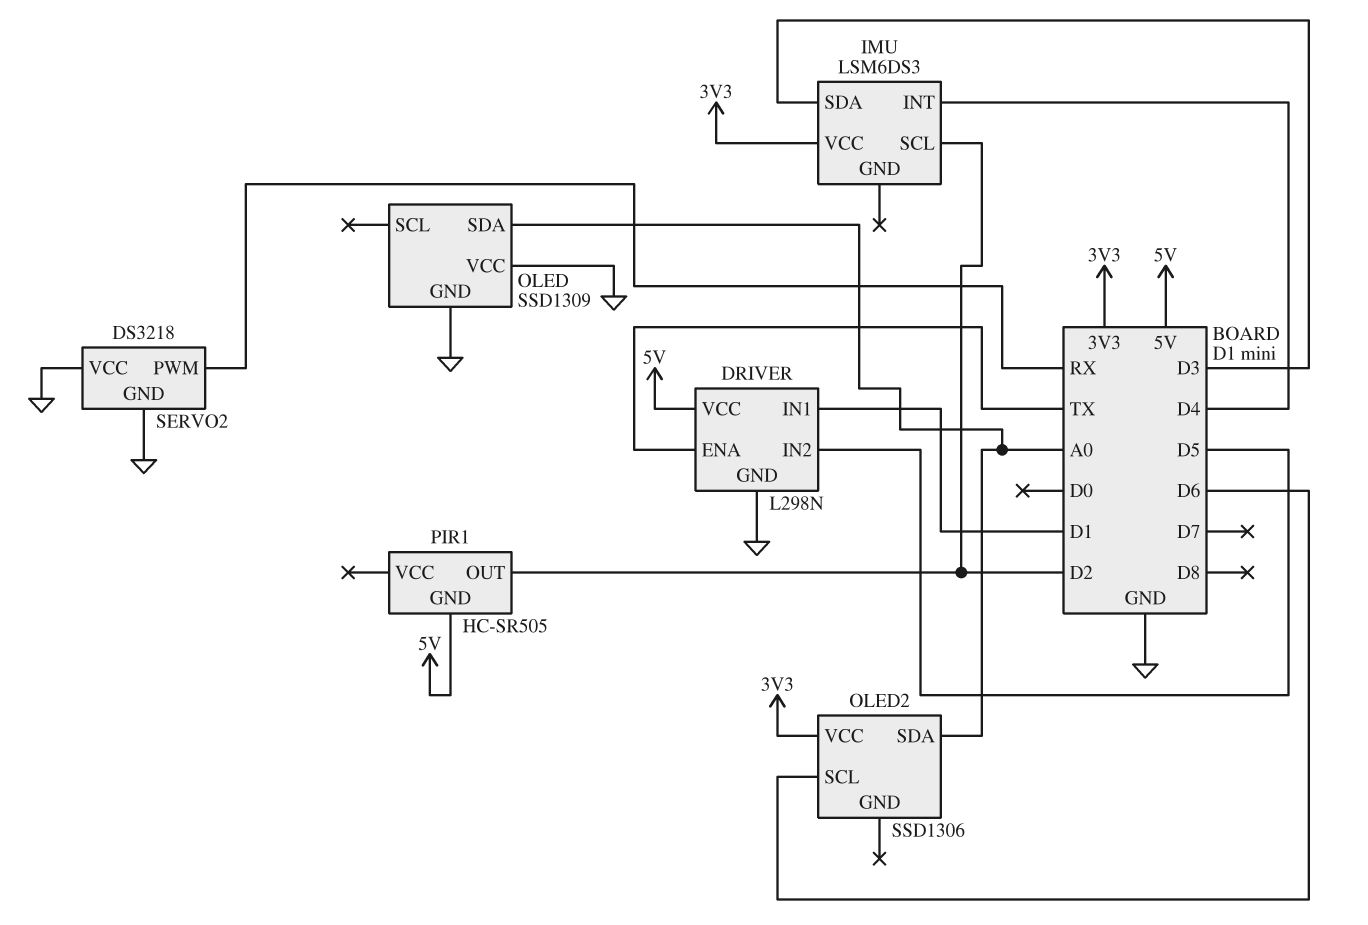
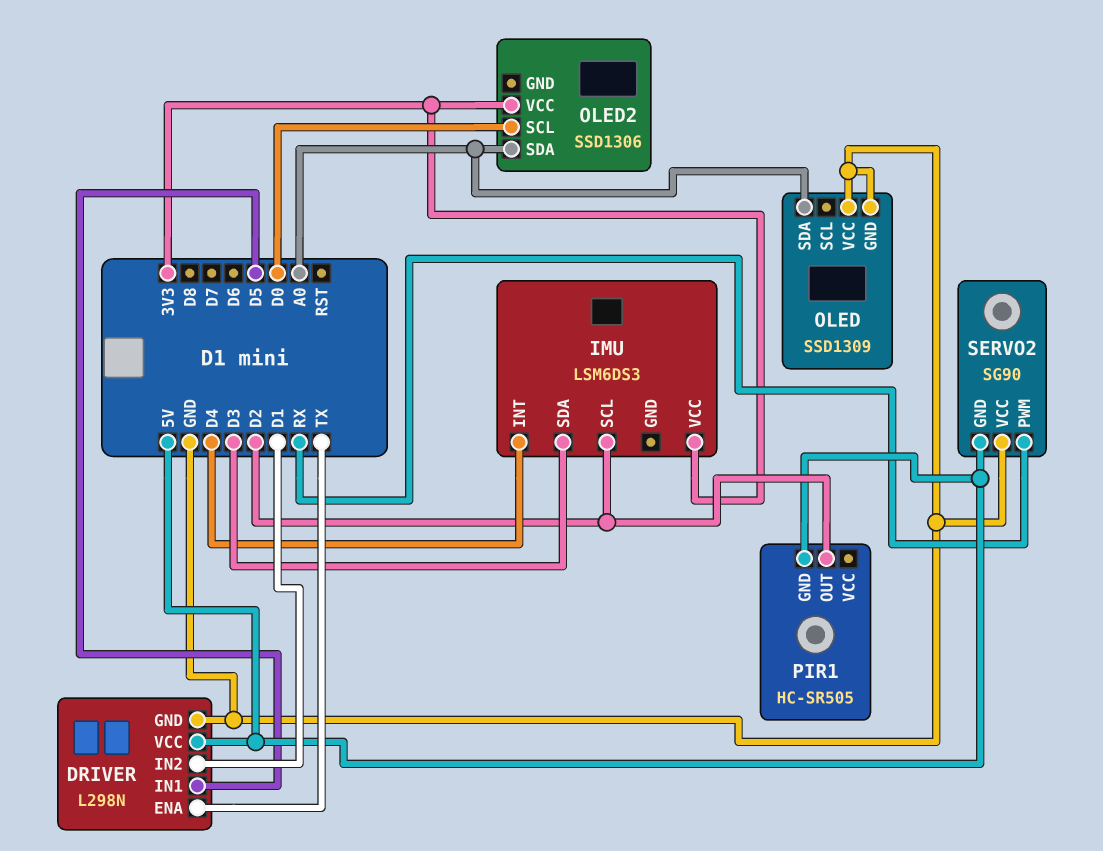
DRIVER pin IN1: D1 -> D5
DRIVER pin IN2: D5 -> D1
OLED2 pin SCL: D6 -> D0
SERVO2: DS3218 -> SG90
SERVO2 pin GND: GND -> 5V

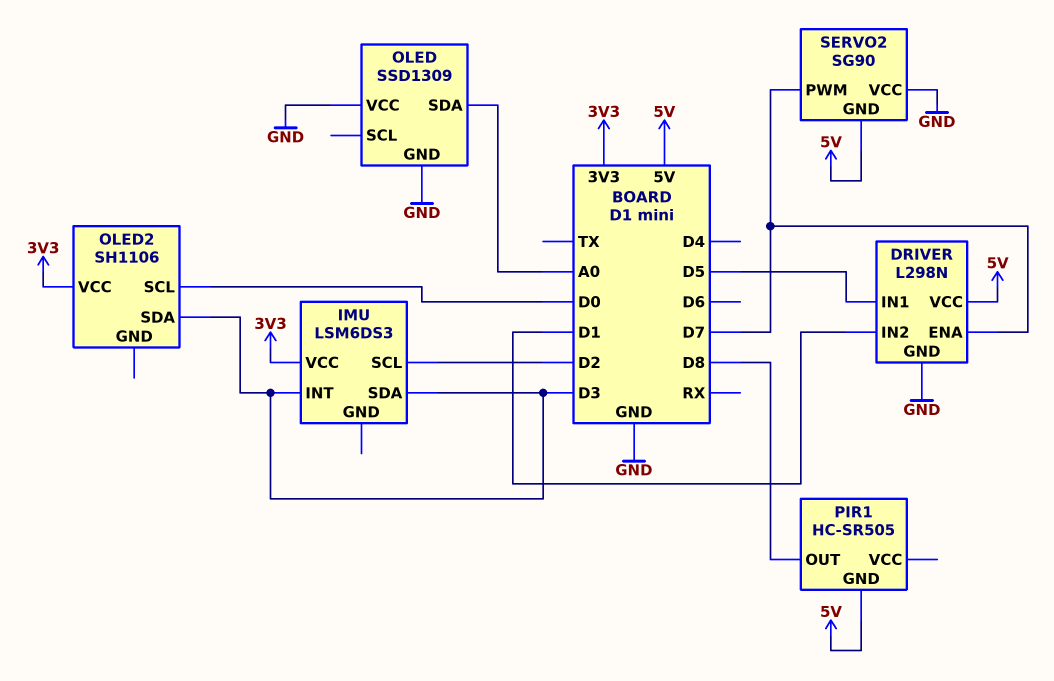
DRIVER pin ENA: TX -> D7
IMU pin INT: D4 -> D3
OLED2: SSD1306 -> SH1106
OLED2 pin SDA: A0 -> D3
PIR1 pin OUT: D2 -> D8
SERVO2 pin PWM: RX -> D7

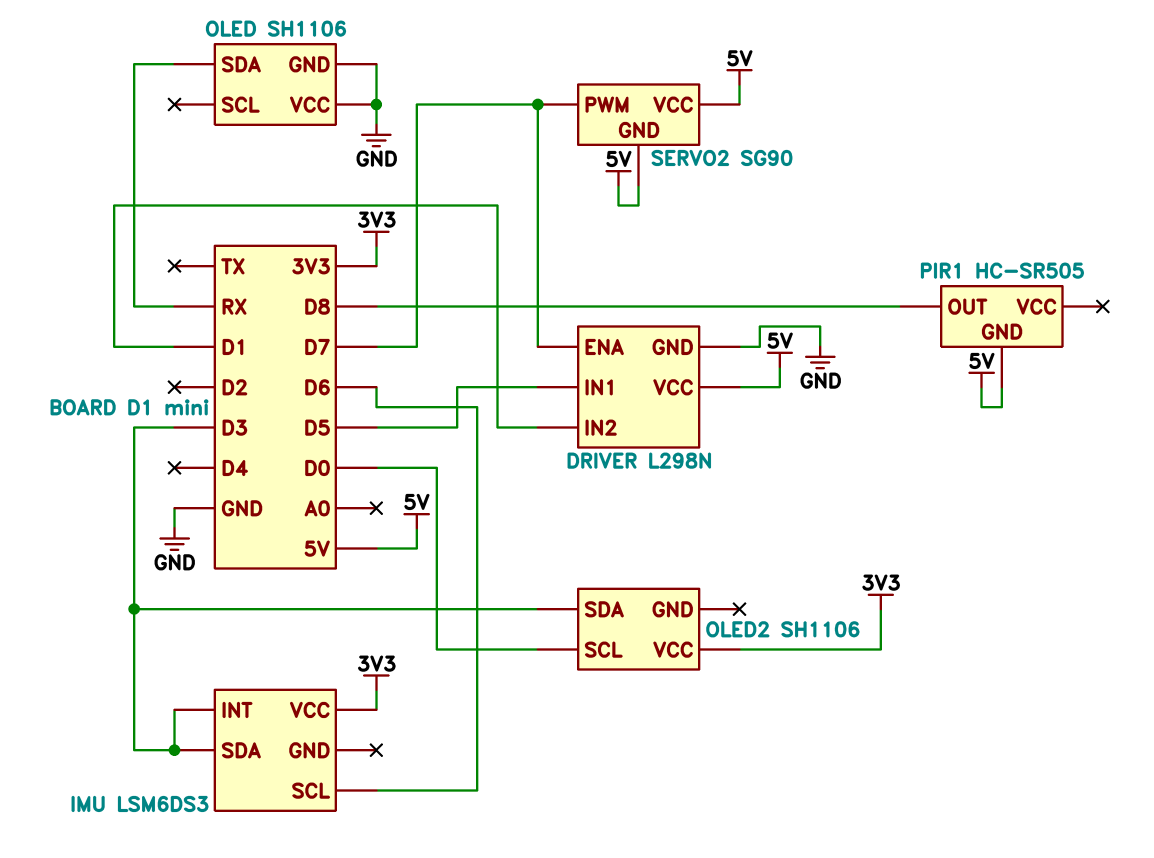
IMU pin SCL: D2 -> D6
OLED: SSD1309 -> SH1106
OLED pin SDA: A0 -> RX
SERVO2 pin VCC: GND -> 5V

